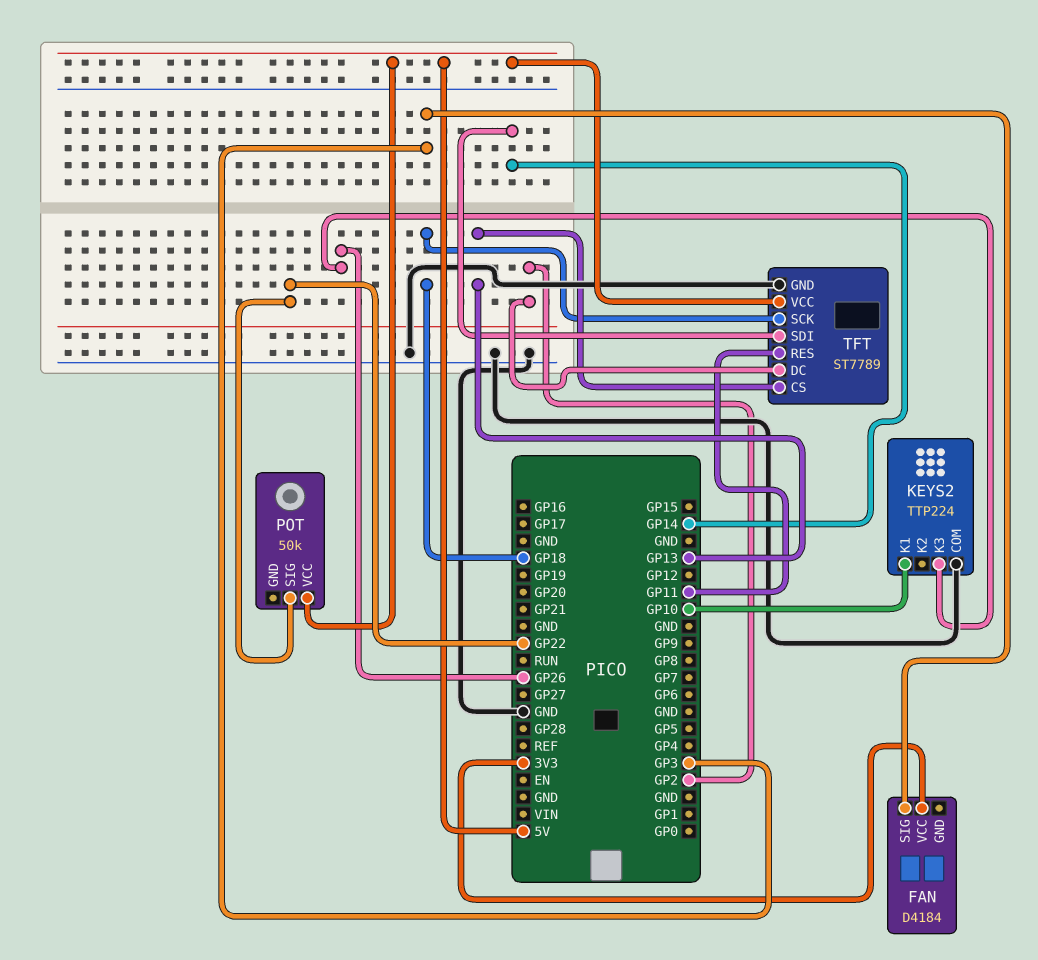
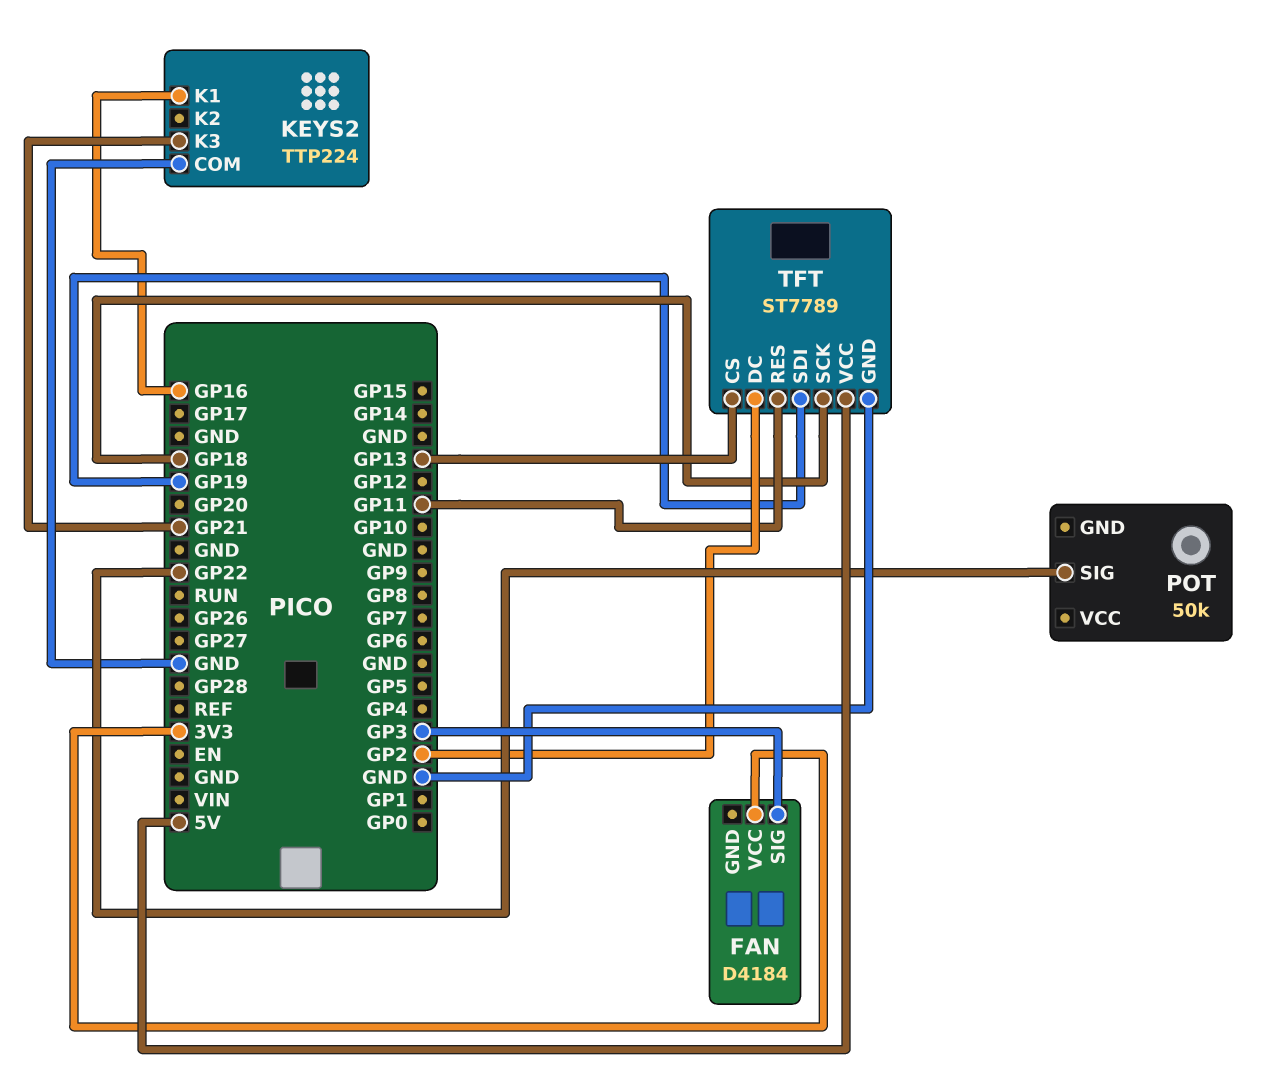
KEYS2 pin K1: GP10 -> GP16
KEYS2 pin K3: GP26 -> GP21
POT pin VCC: 5V -> none
TFT pin SDI: GP14 -> GP19

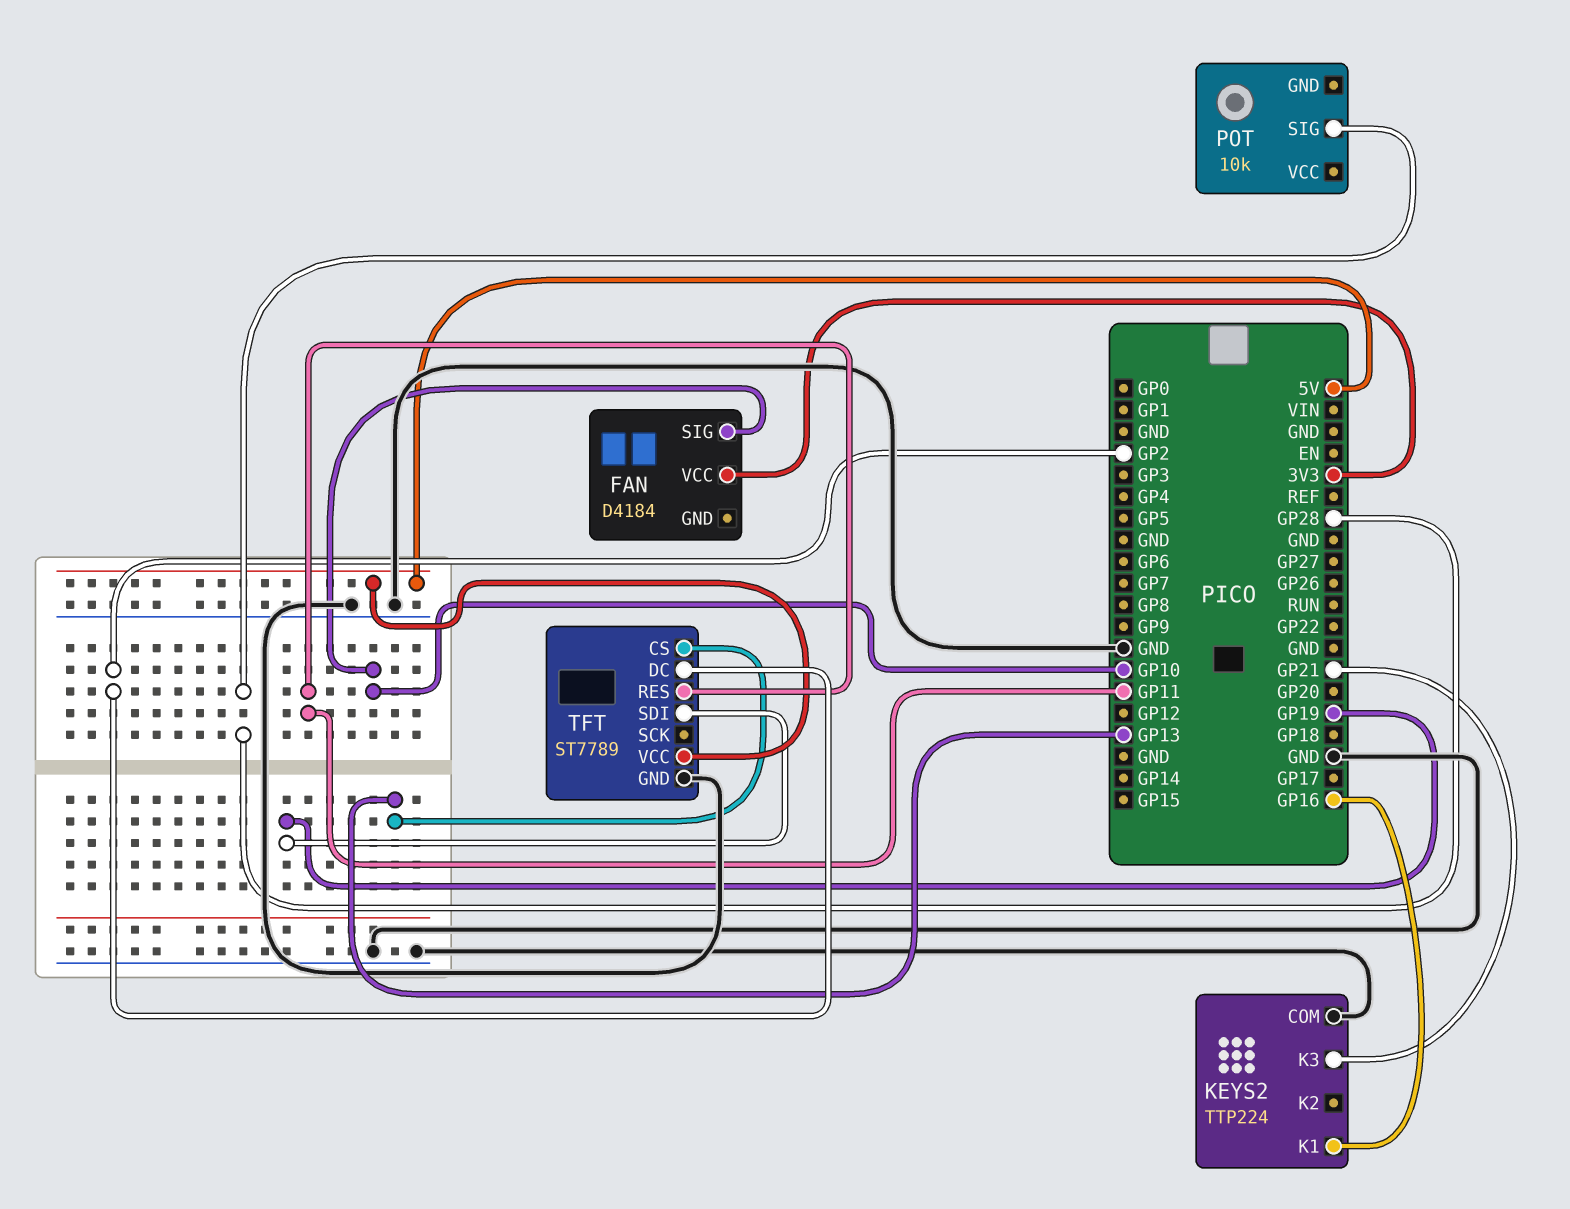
FAN pin SIG: GP3 -> GP10
POT: 50k -> 10k
POT pin SIG: GP22 -> GP28
TFT pin SCK: GP18 -> none

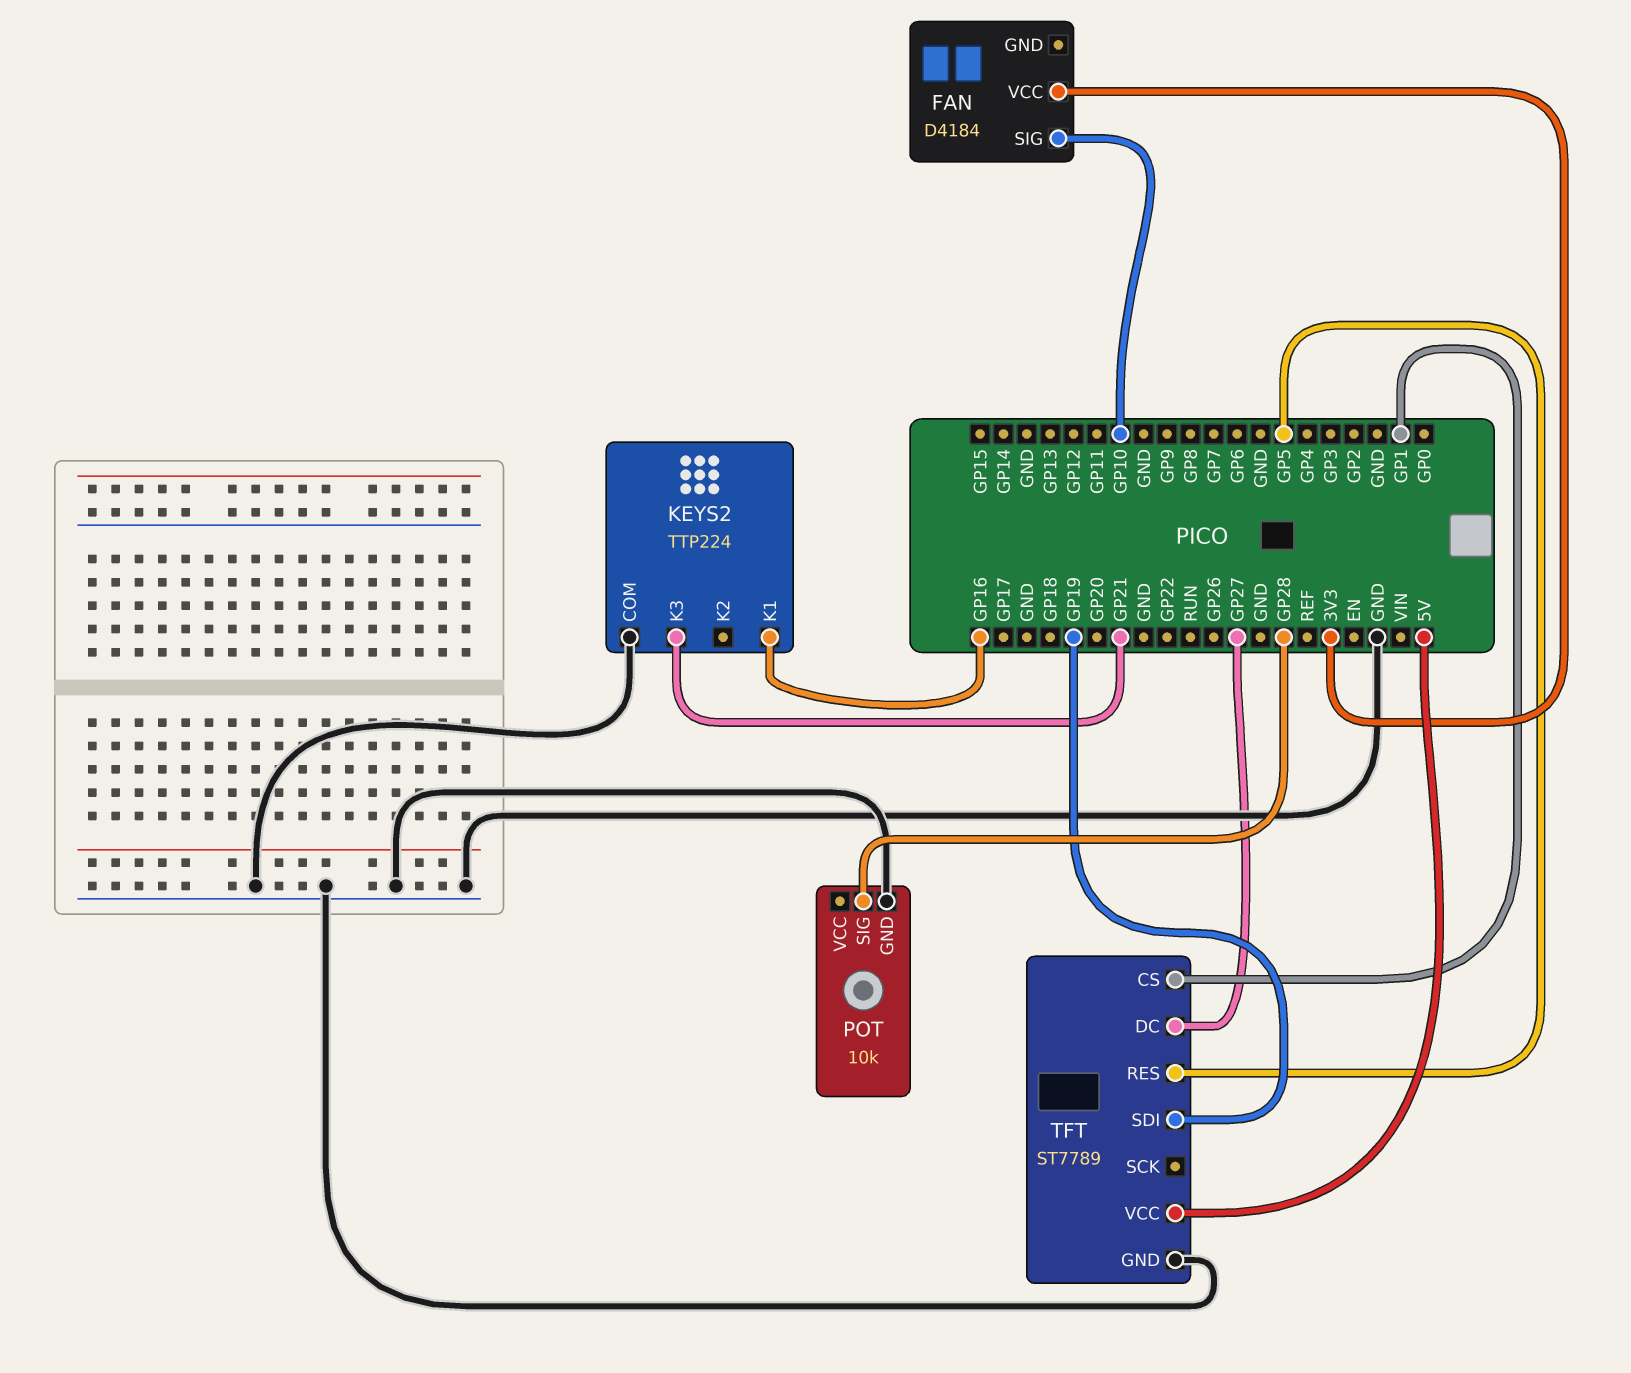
POT pin GND: none -> GND
TFT pin CS: GP13 -> GP1
TFT pin DC: GP2 -> GP27
TFT pin RES: GP11 -> GP5

